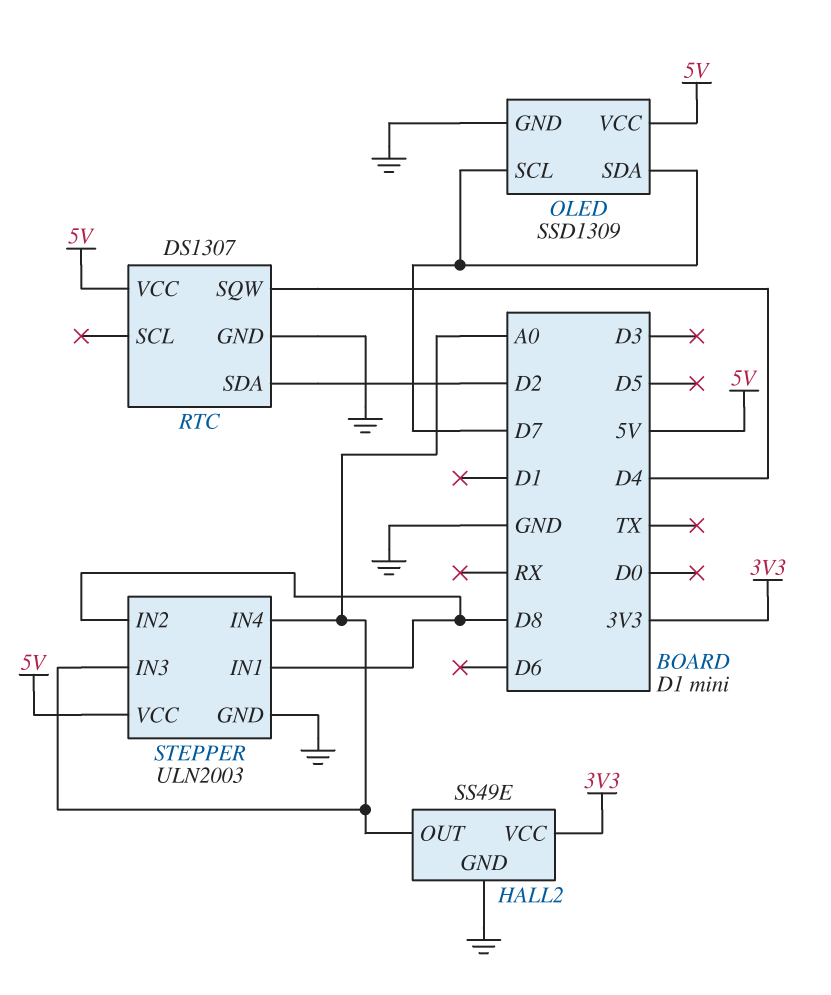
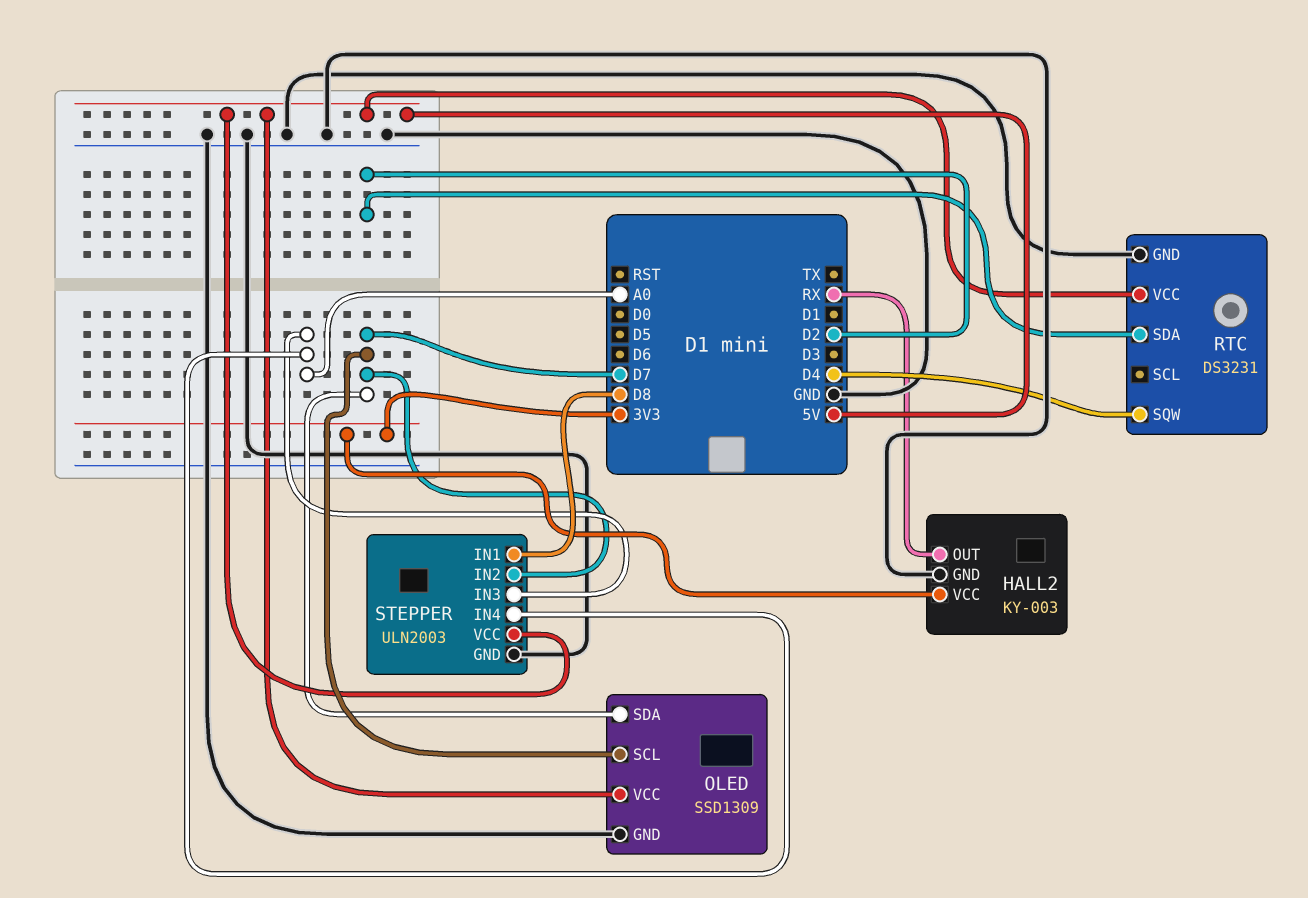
HALL2: SS49E -> KY-003
HALL2 pin OUT: A0 -> RX
RTC: DS1307 -> DS3231
STEPPER pin IN2: D8 -> D7

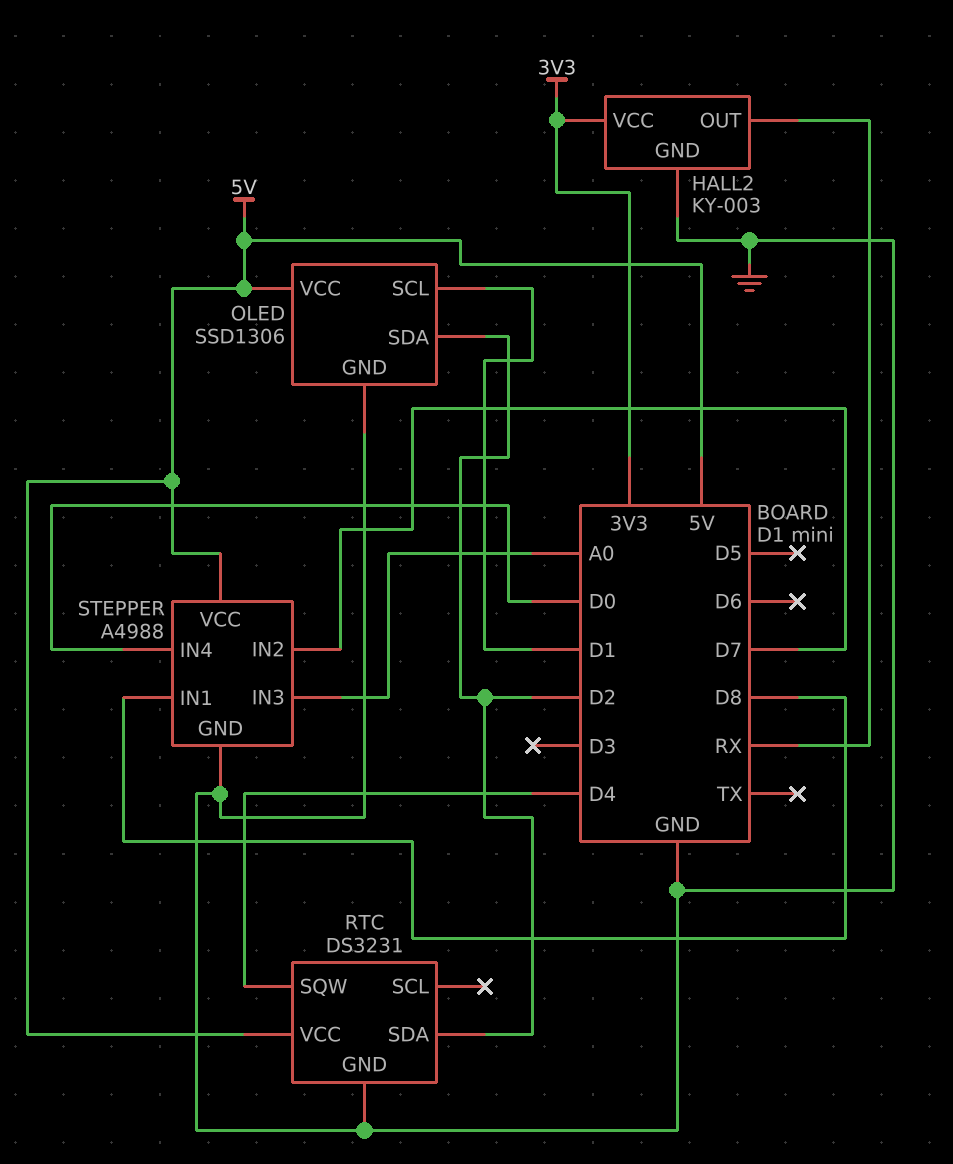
OLED: SSD1309 -> SSD1306
OLED pin SCL: D7 -> D1
OLED pin SDA: D7 -> D2
STEPPER: ULN2003 -> A4988
STEPPER pin IN4: A0 -> D0

